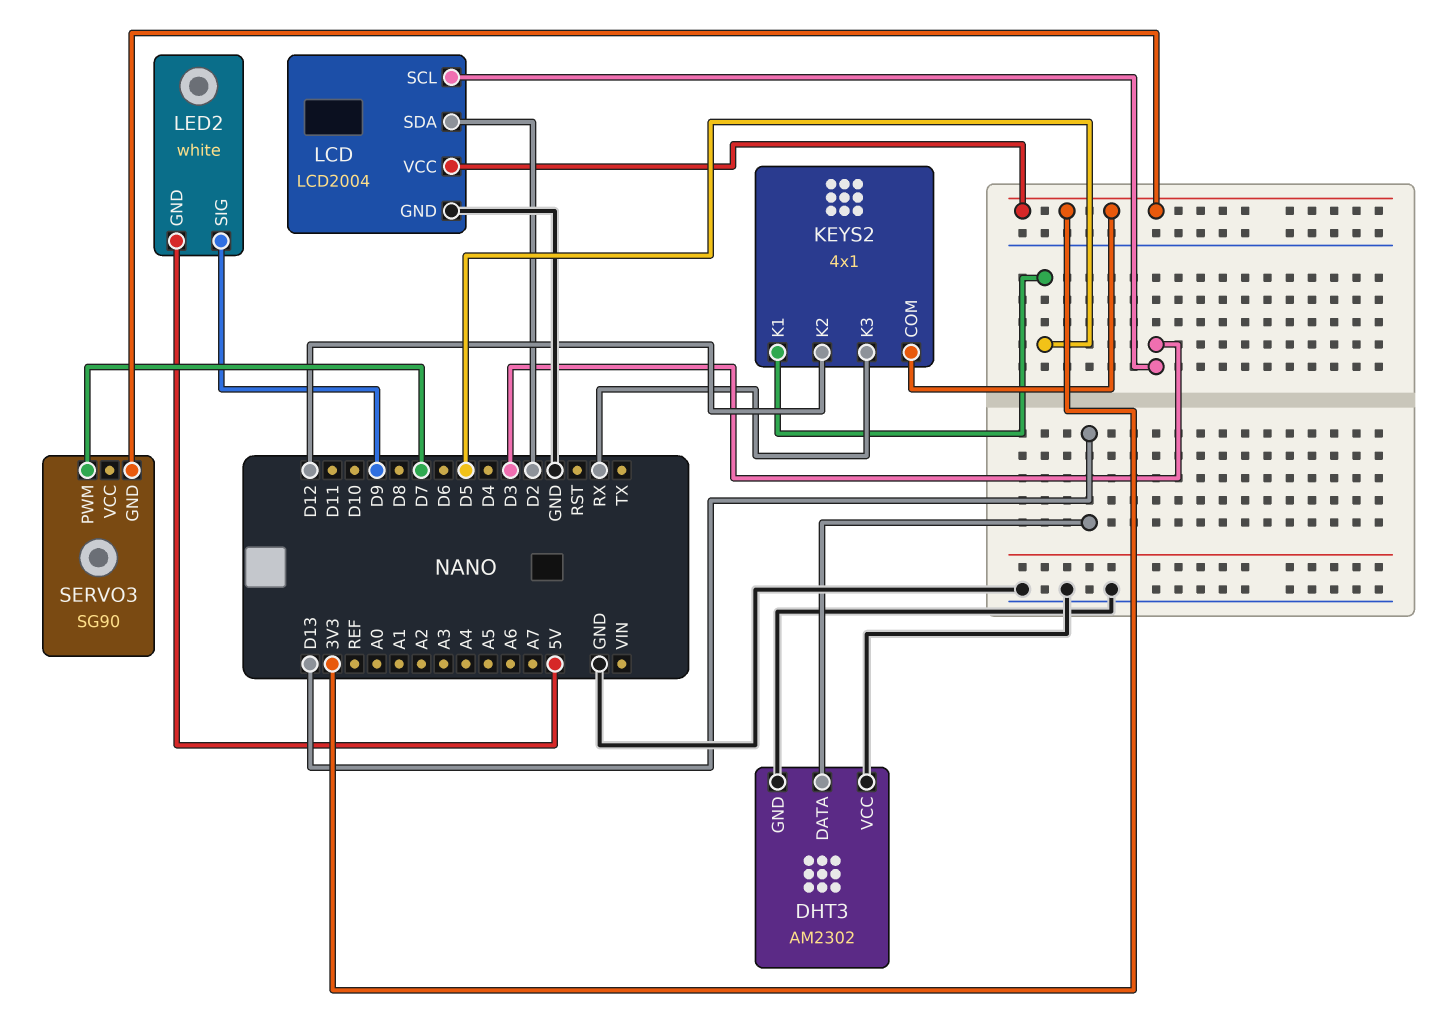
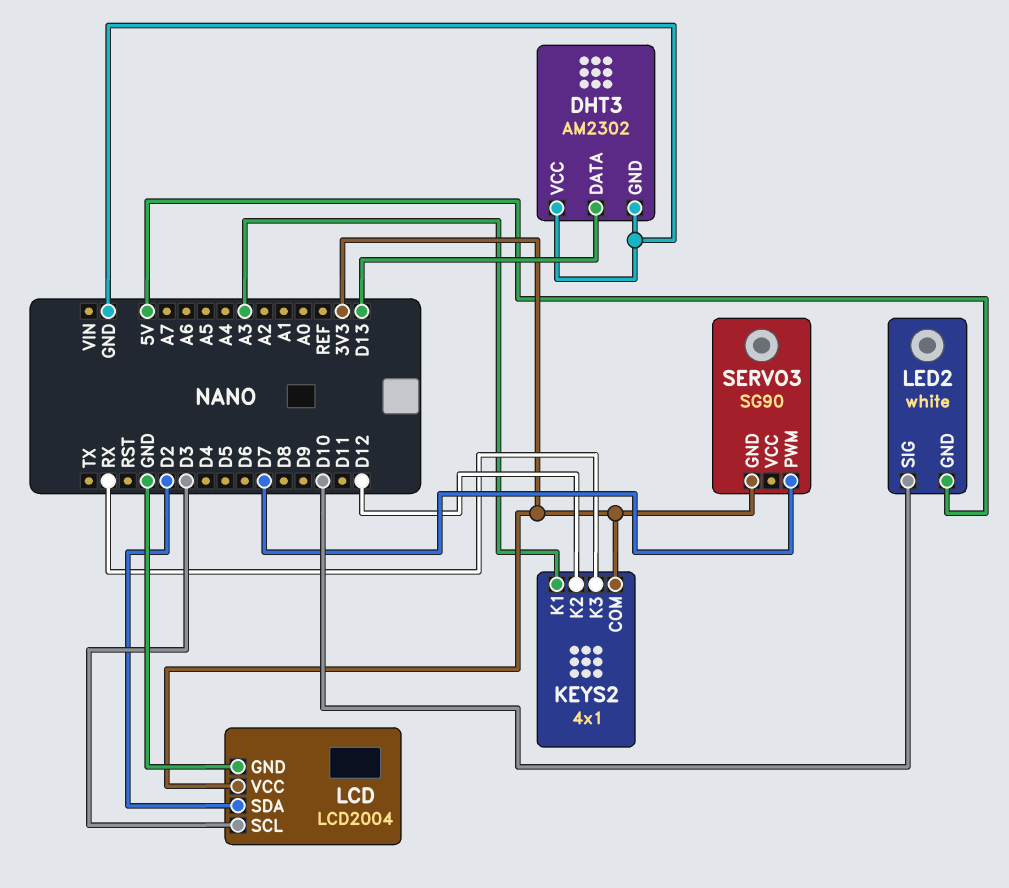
KEYS2 pin K1: D5 -> A3
LED2 pin SIG: D9 -> D10

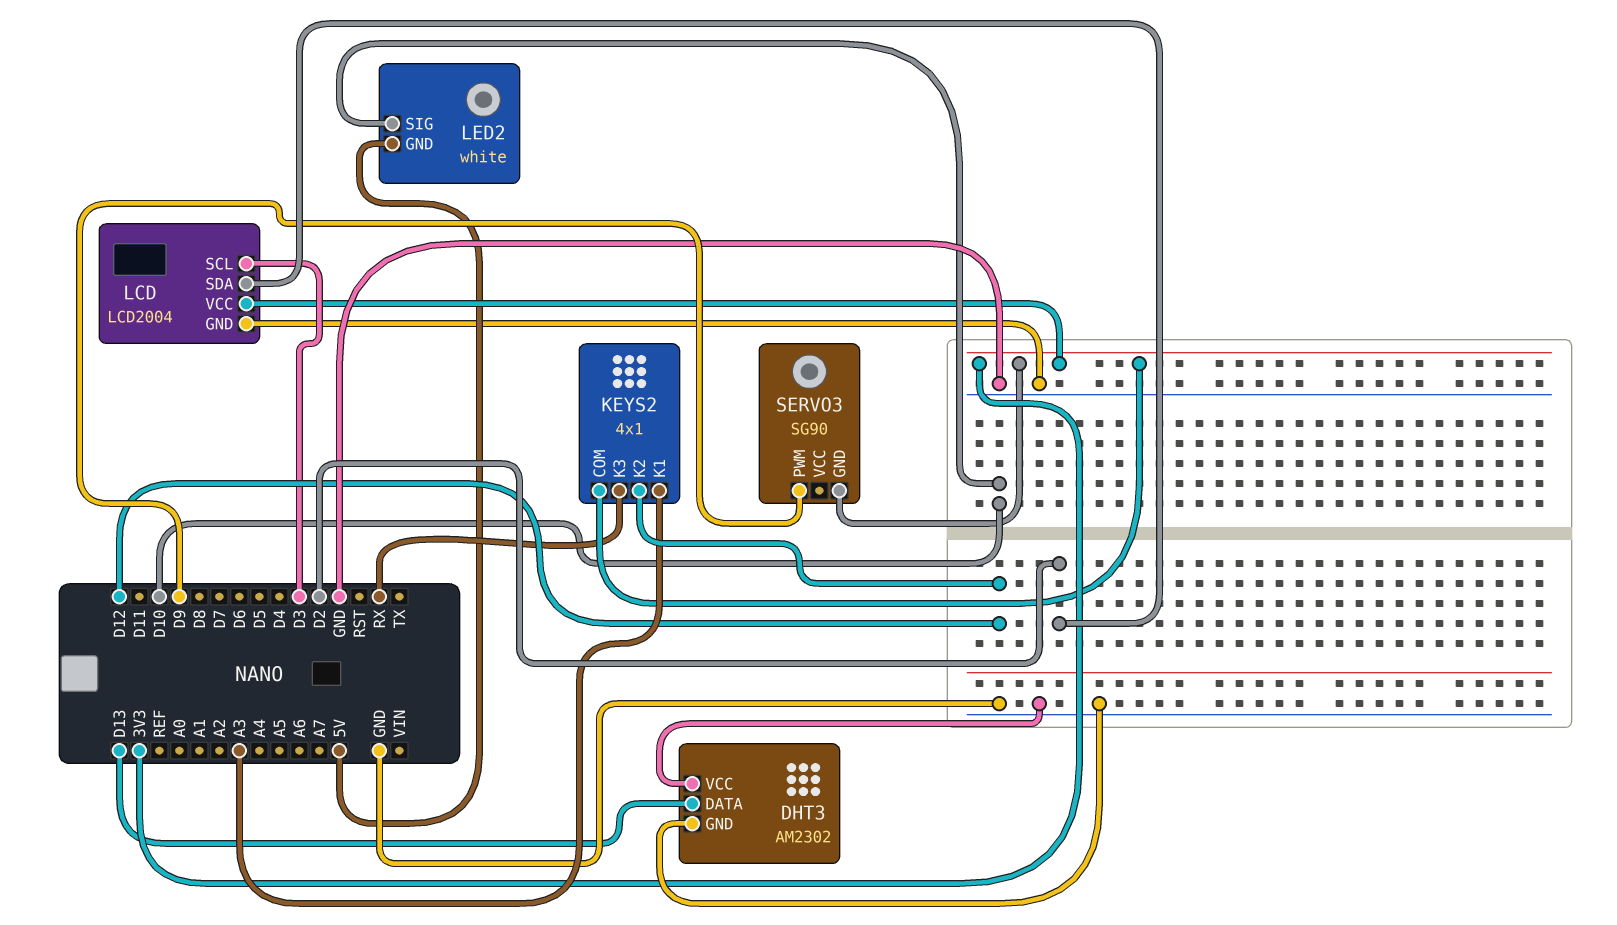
SERVO3 pin PWM: D7 -> D9

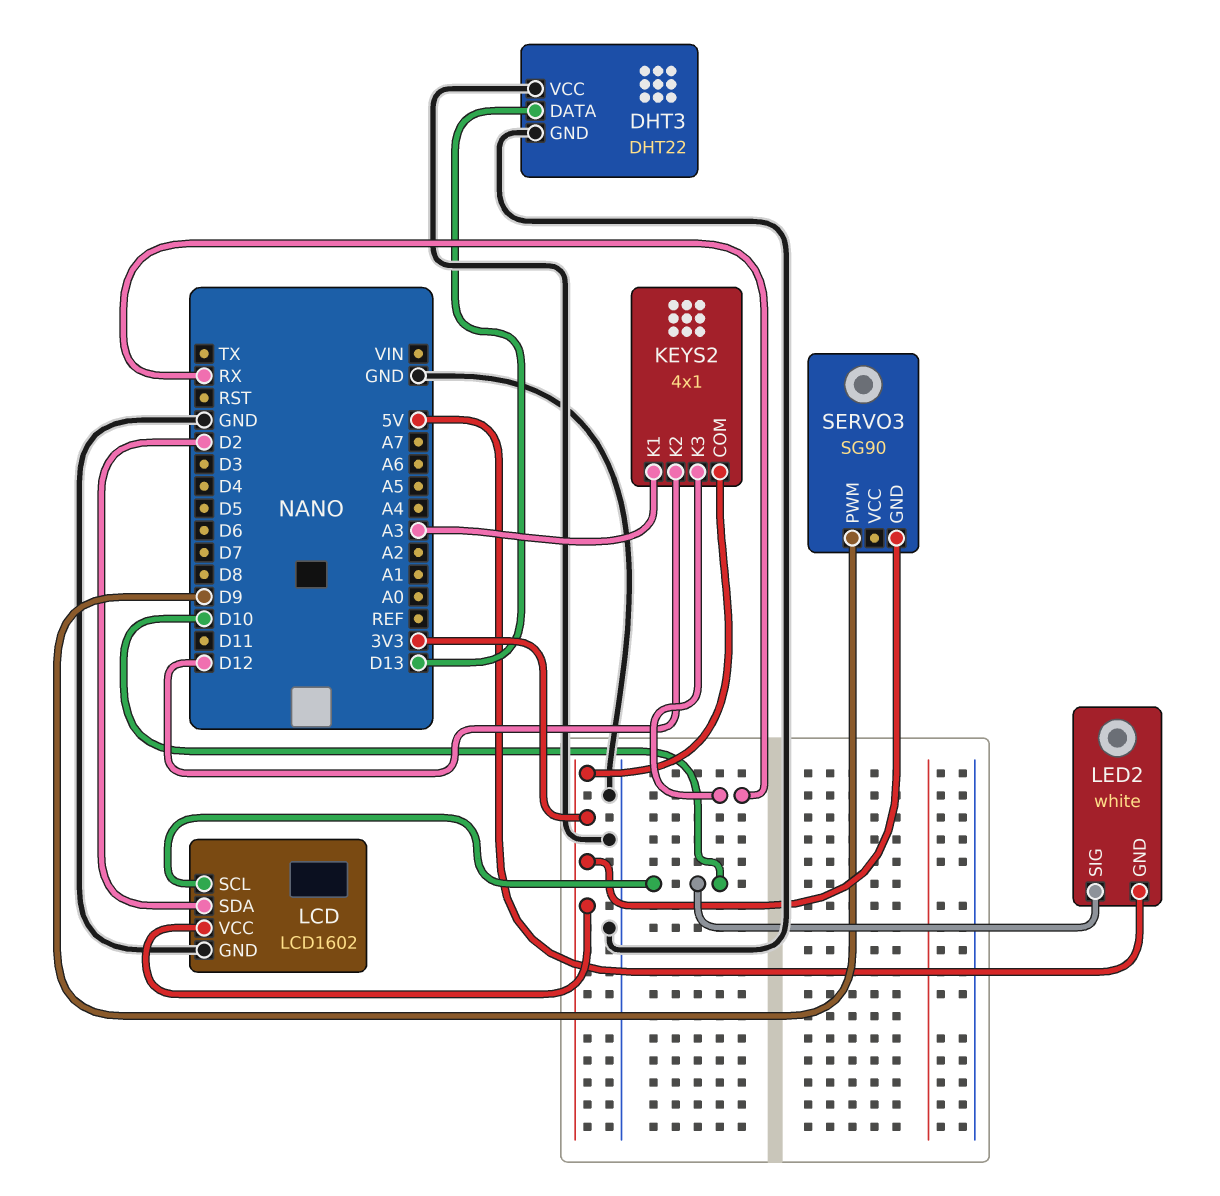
DHT3: AM2302 -> DHT22
LCD: LCD2004 -> LCD1602
LCD pin SCL: D3 -> D10

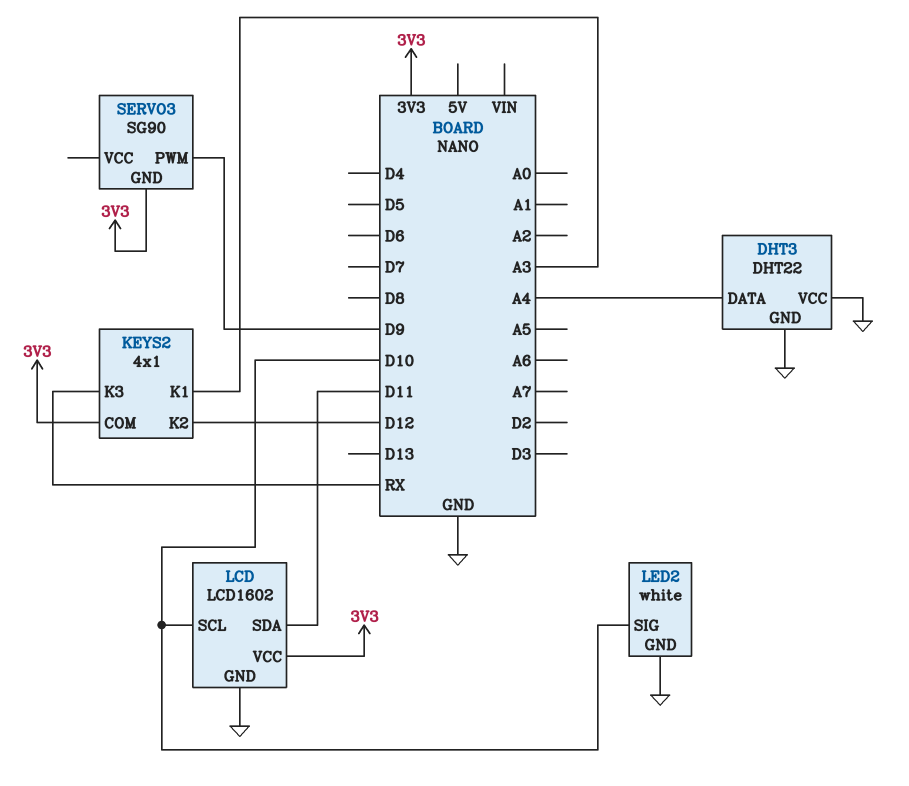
DHT3 pin DATA: D13 -> A4
LCD pin SDA: D2 -> D11
LED2 pin GND: 5V -> GND

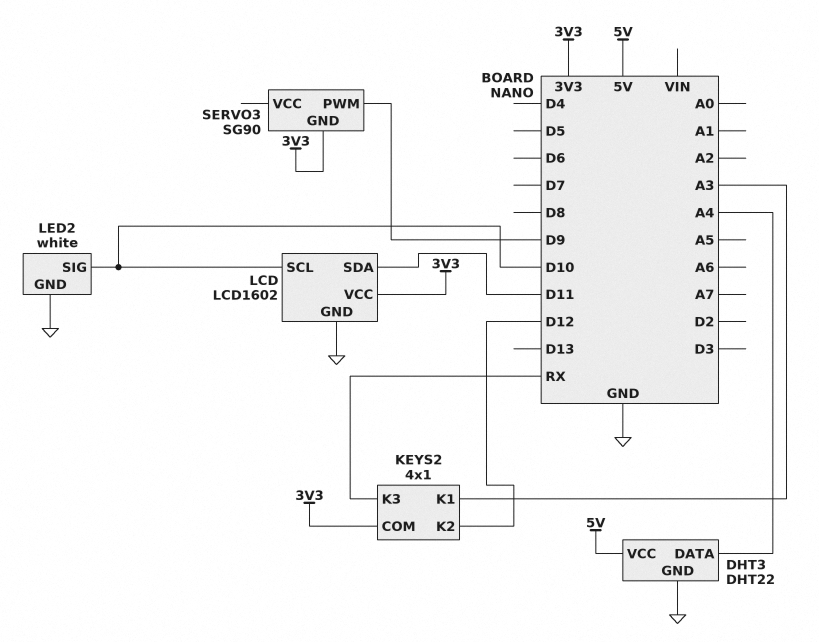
DHT3 pin VCC: GND -> 5V

